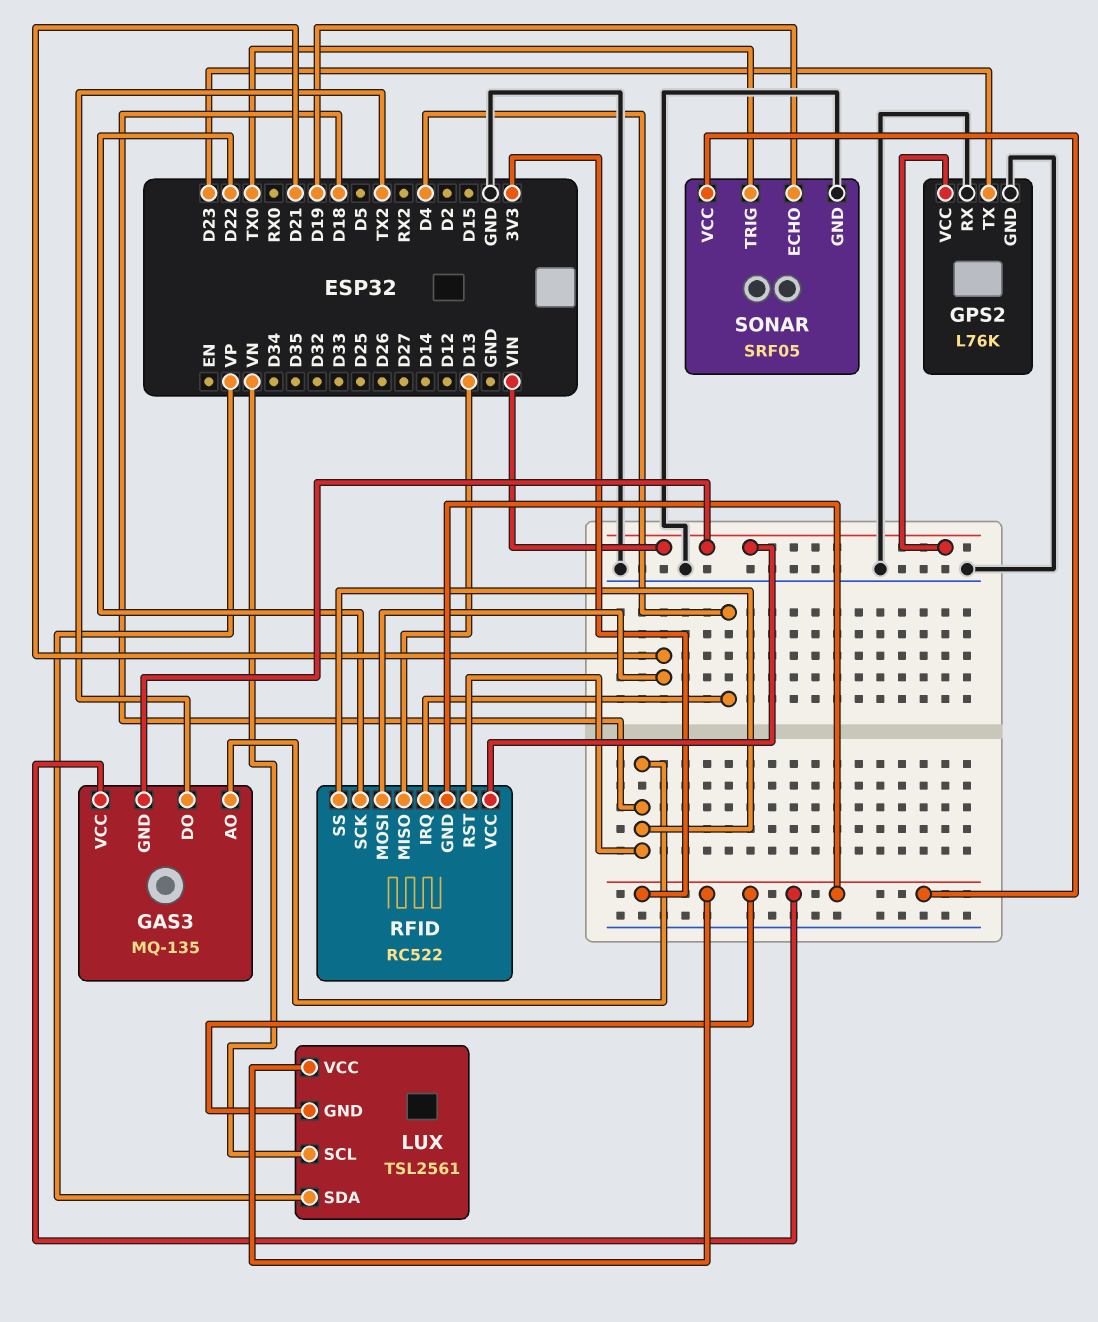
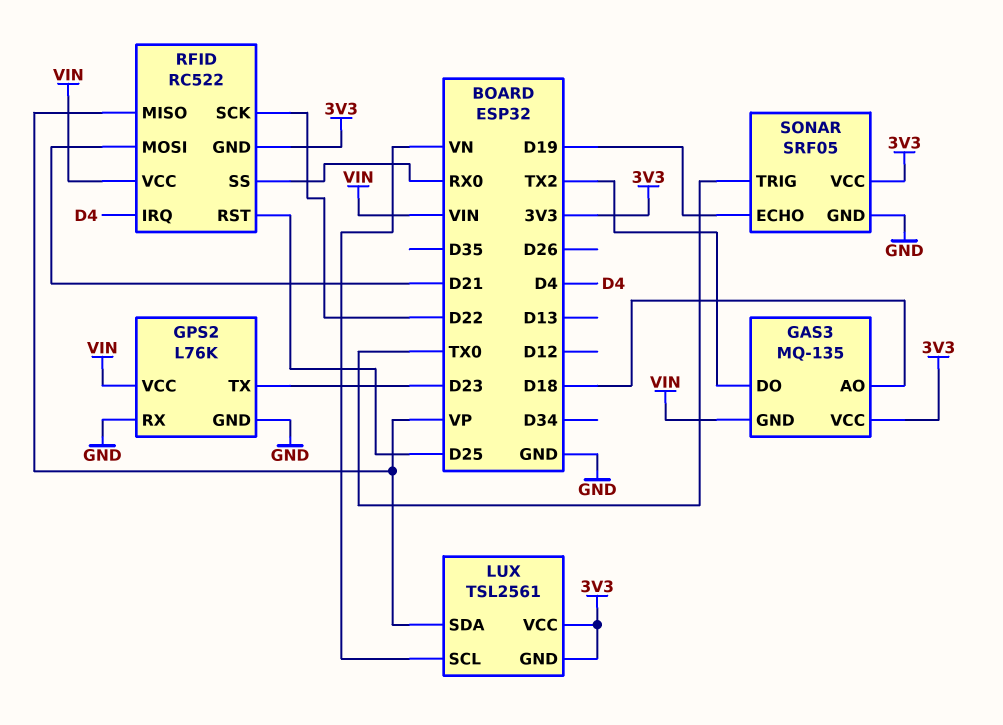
RFID pin MISO: D13 -> VP
RFID pin RST: D18 -> D25
RFID pin SS: D18 -> RX0

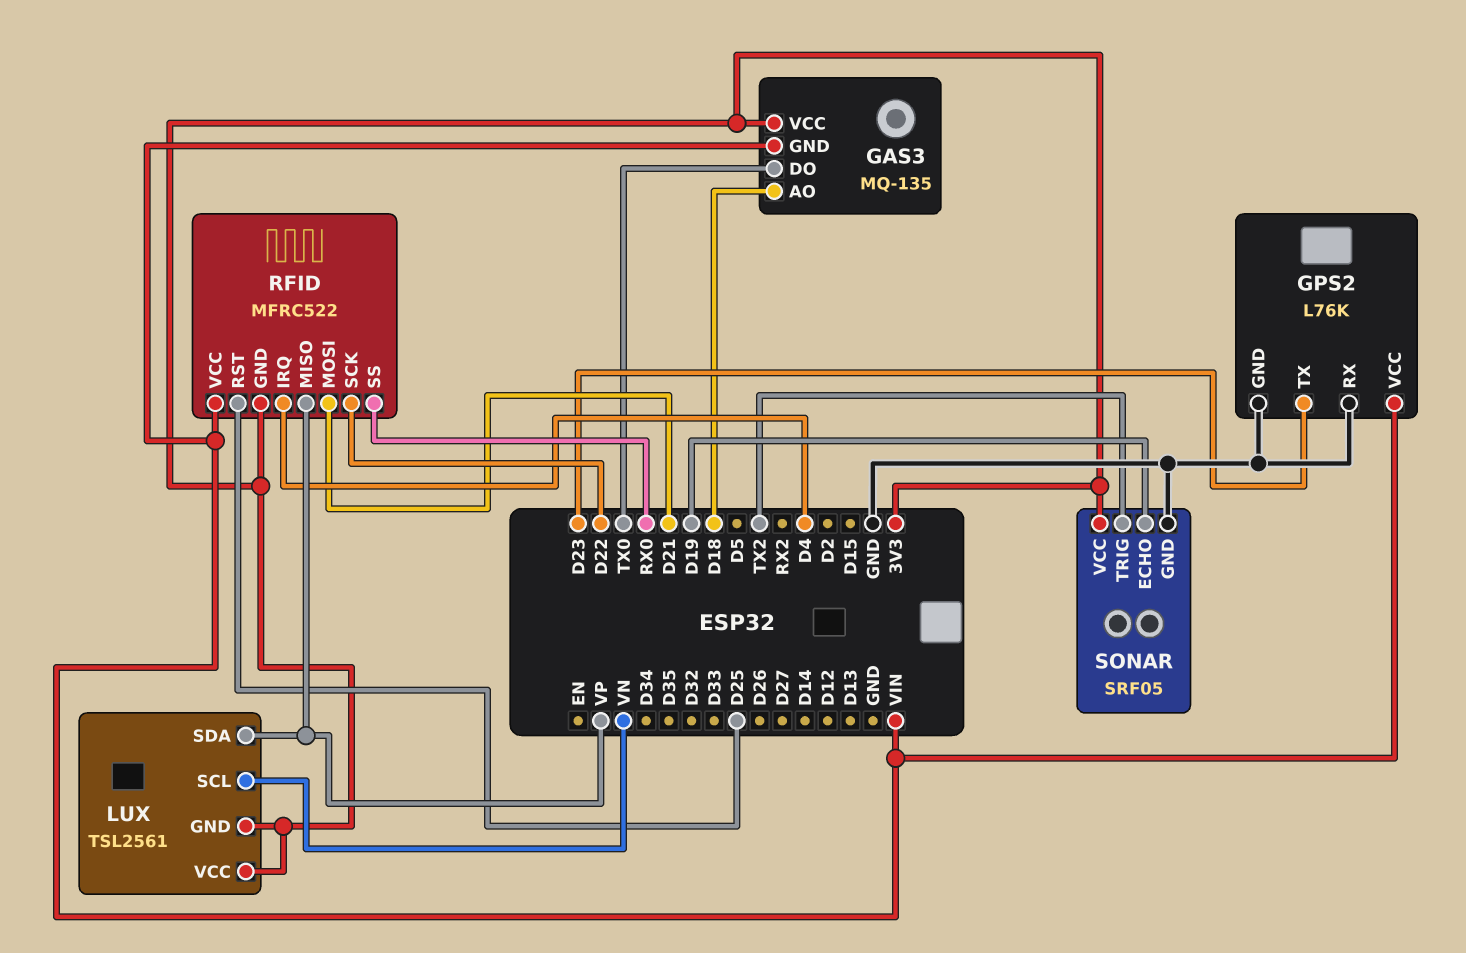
GAS3 pin DO: TX2 -> TX0
RFID: RC522 -> MFRC522
SONAR pin TRIG: TX0 -> TX2

